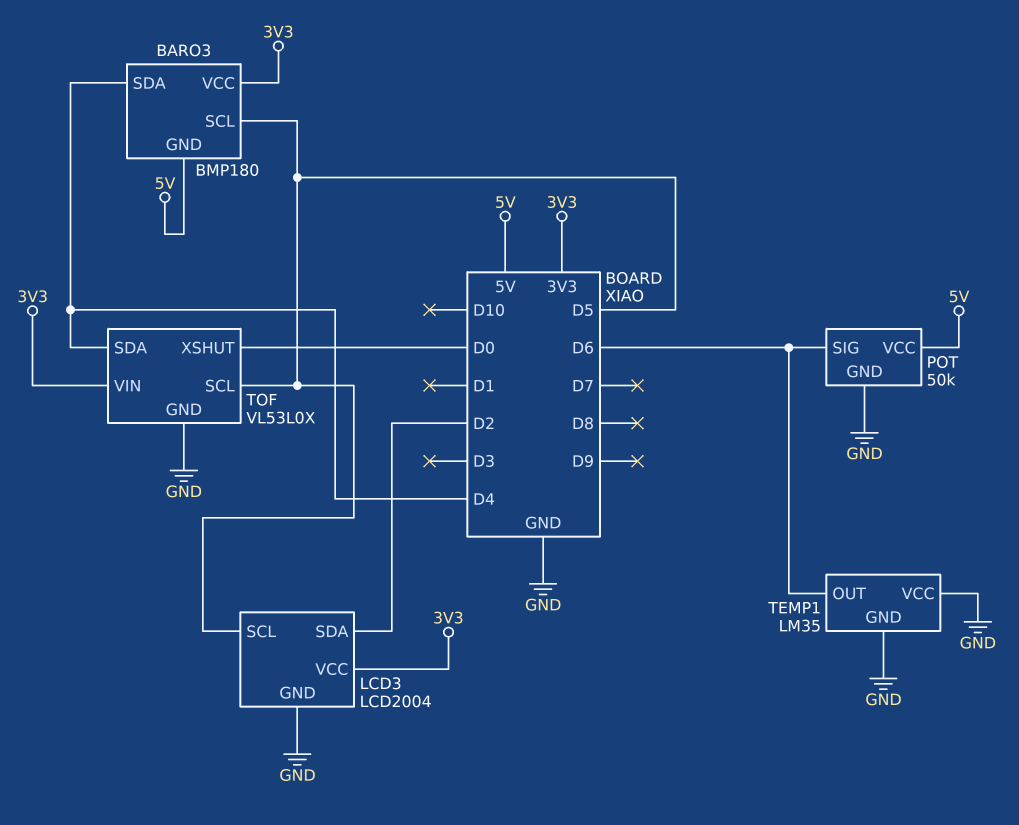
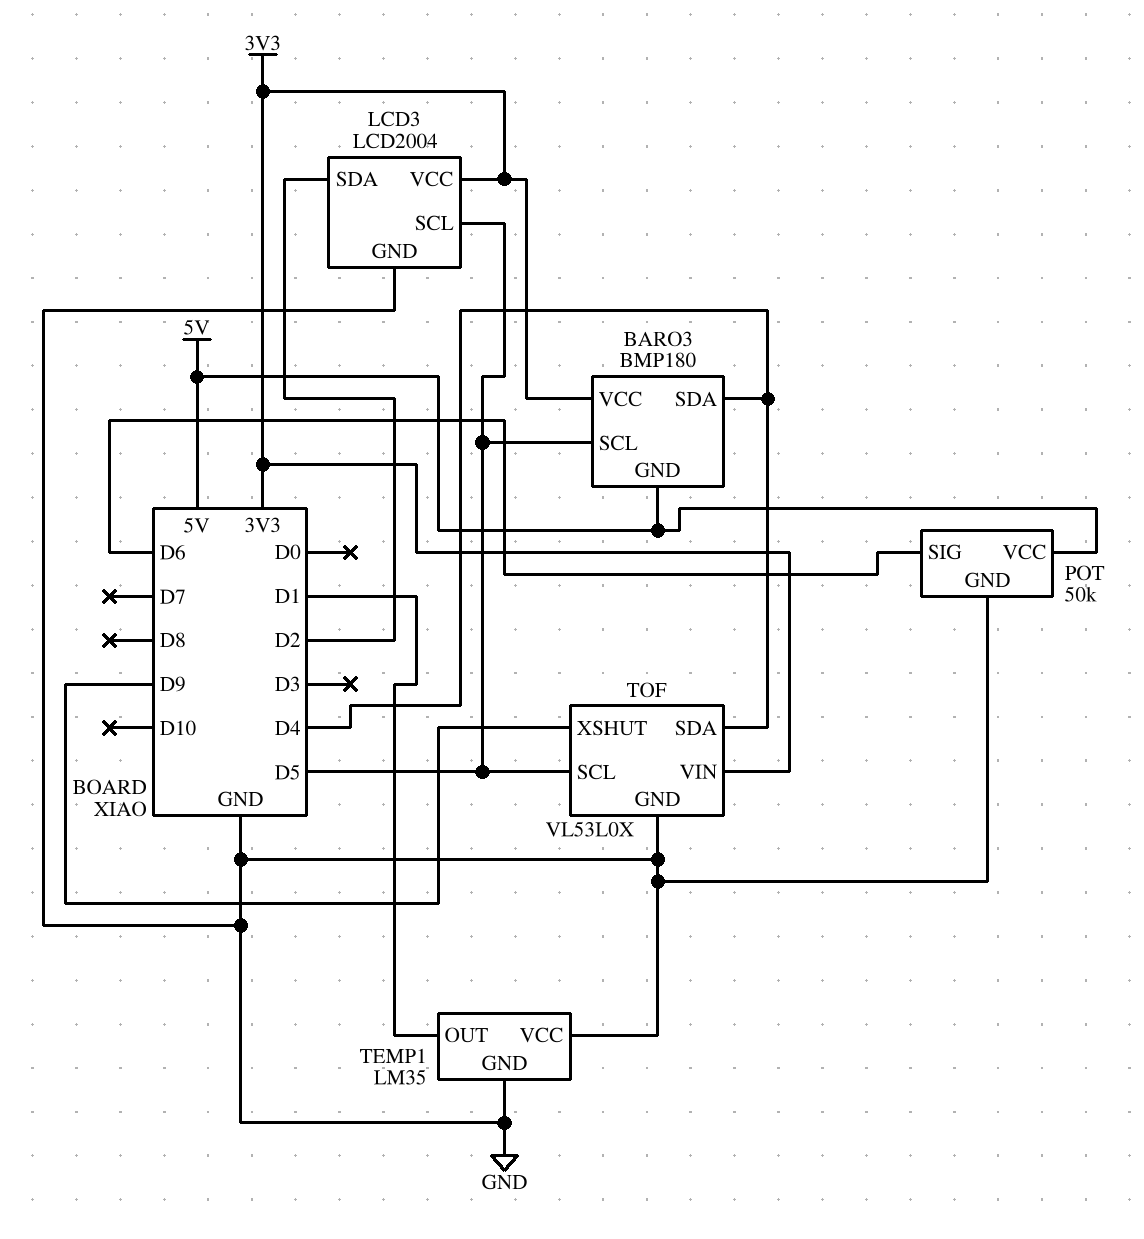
TEMP1 pin OUT: D6 -> D1
TOF pin XSHUT: D0 -> D9

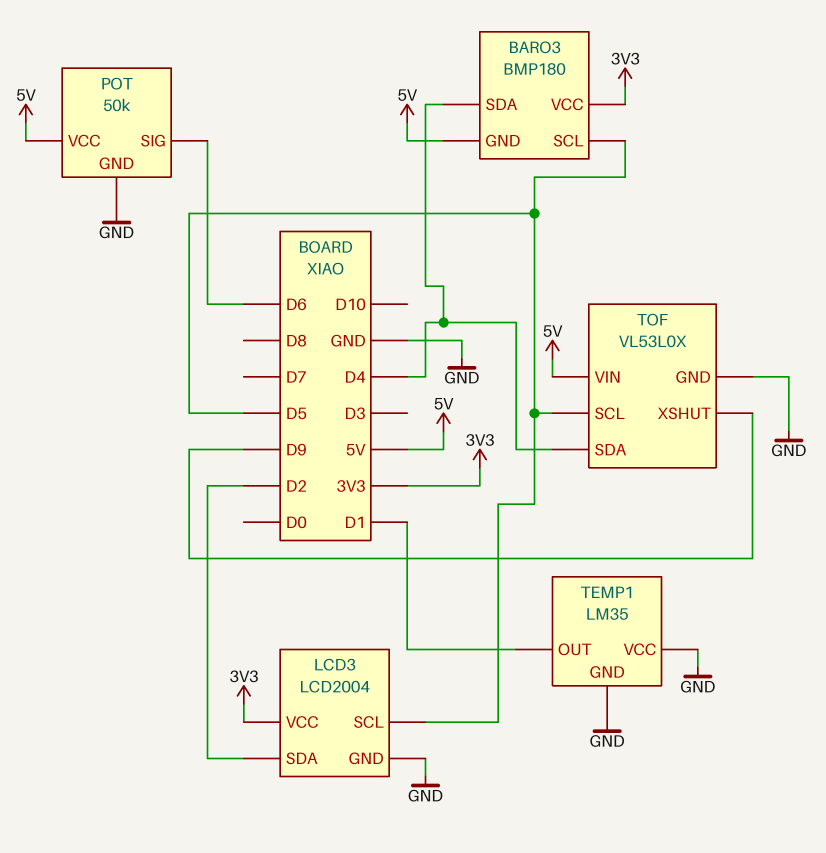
TOF pin VIN: 3V3 -> 5V

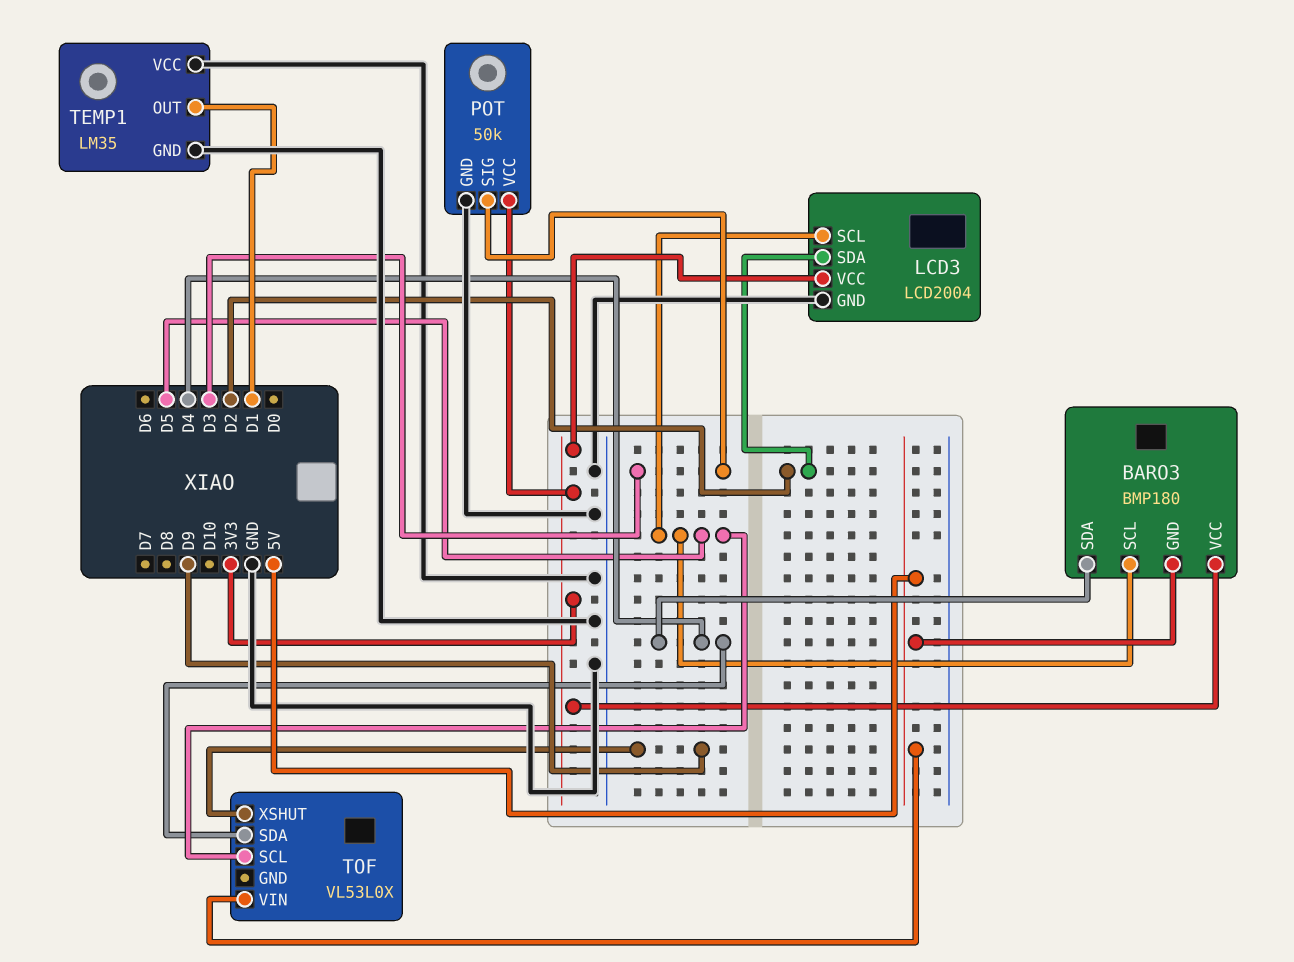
POT pin SIG: D6 -> D3
POT pin VCC: 5V -> 3V3
TOF pin GND: GND -> none

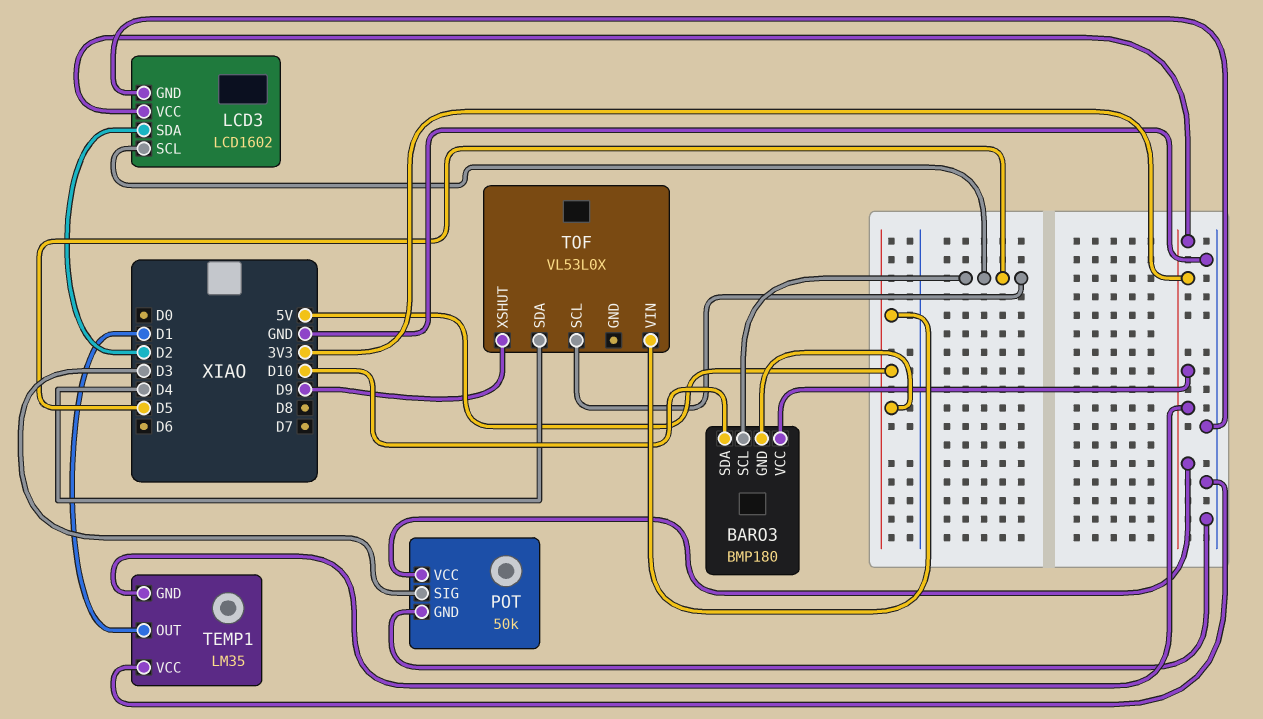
BARO3 pin SDA: D4 -> D10
LCD3: LCD2004 -> LCD1602
TEMP1 pin GND: GND -> 3V3

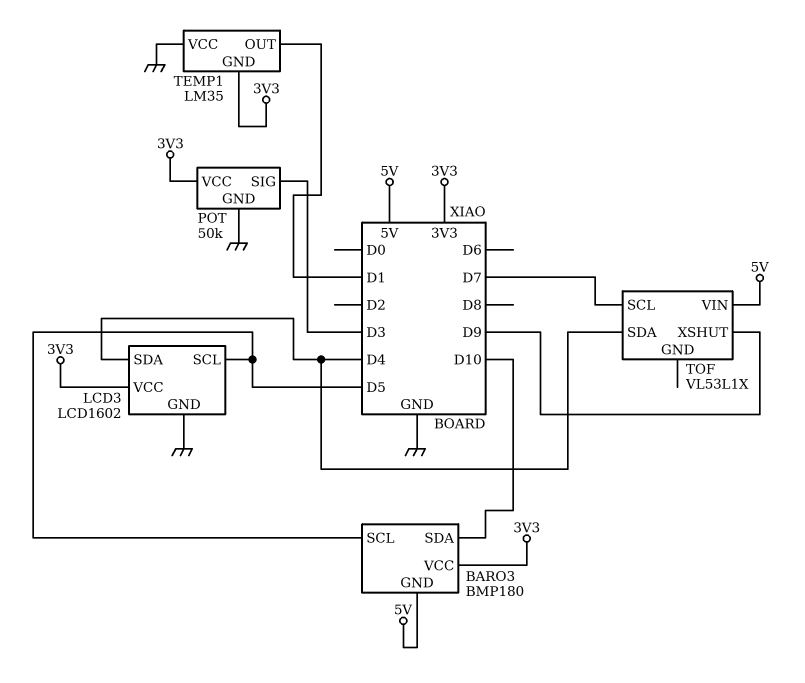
LCD3 pin SDA: D2 -> D4
TOF: VL53L0X -> VL53L1X
TOF pin SCL: D5 -> D7

